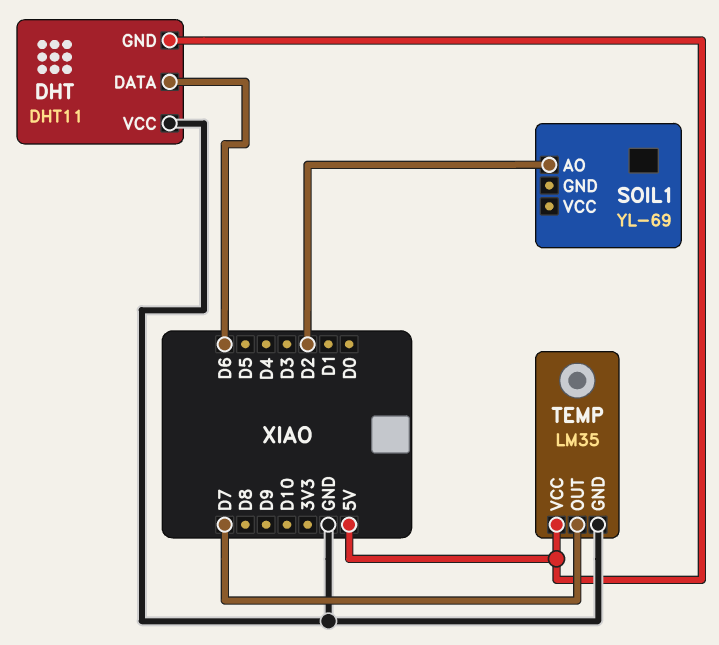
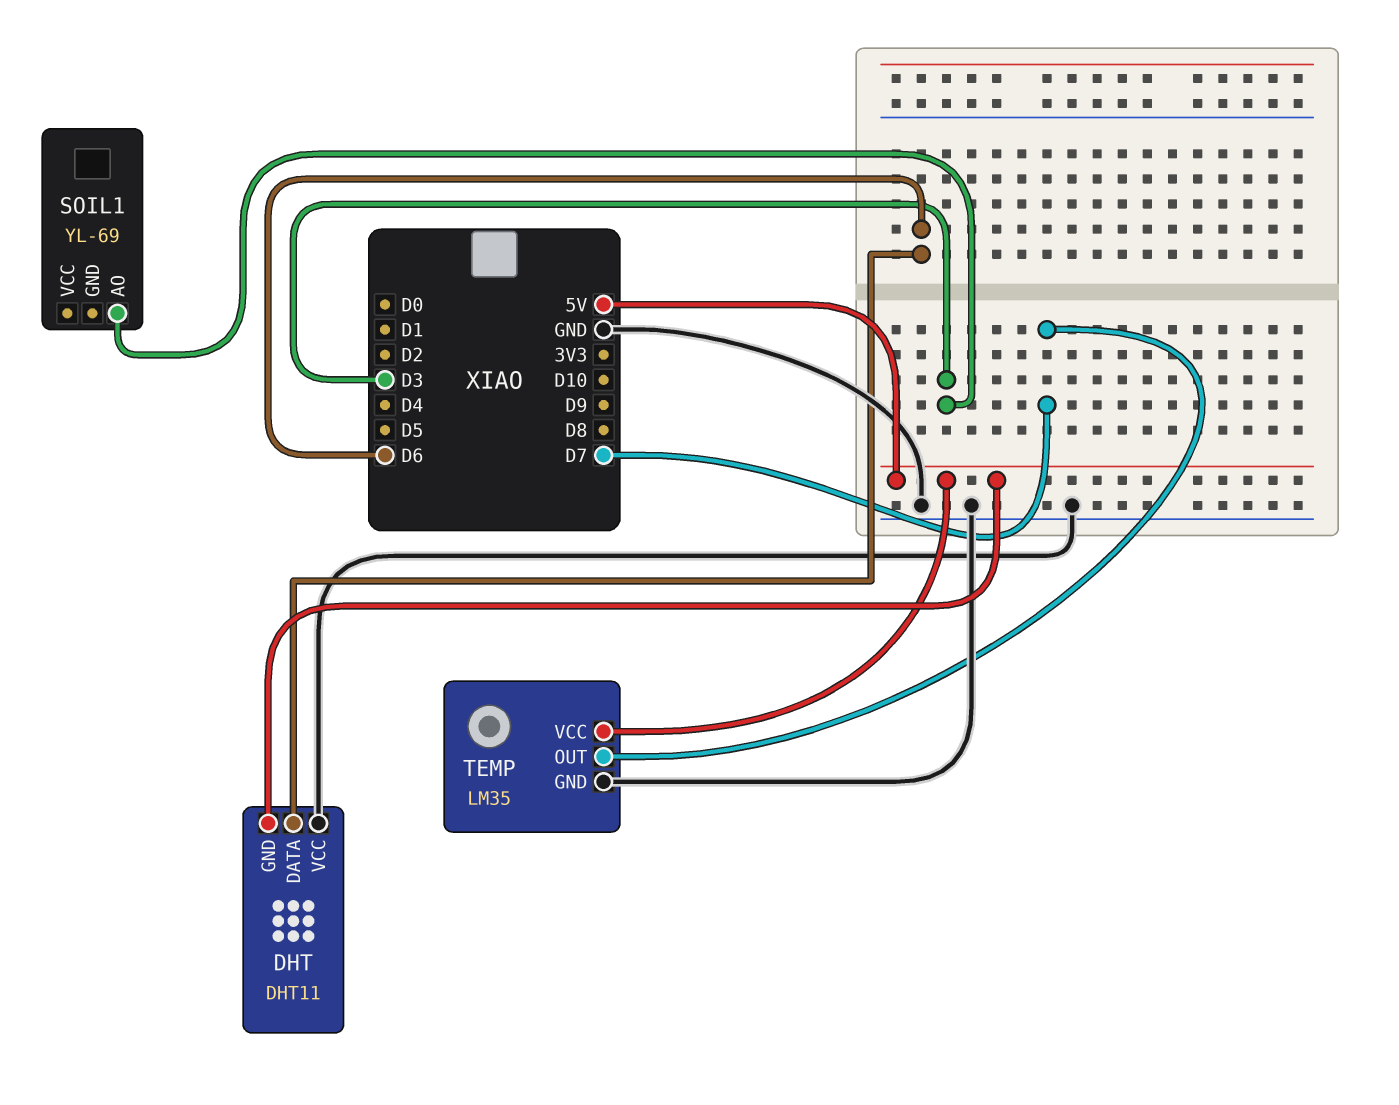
SOIL1 pin AO: D2 -> D3

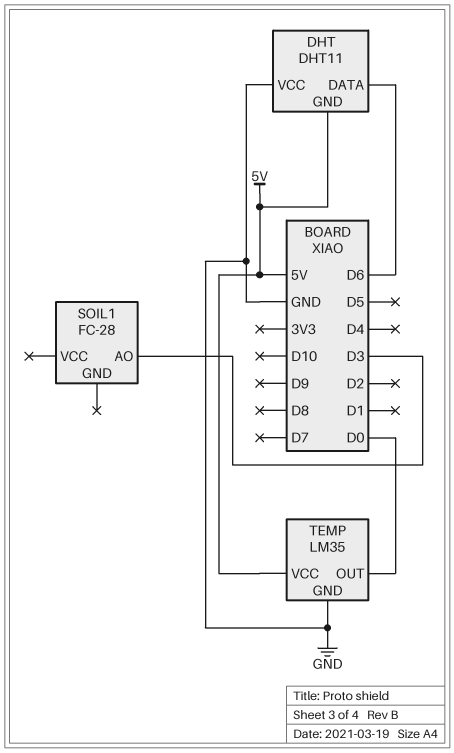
SOIL1: YL-69 -> FC-28
TEMP pin OUT: D7 -> D0

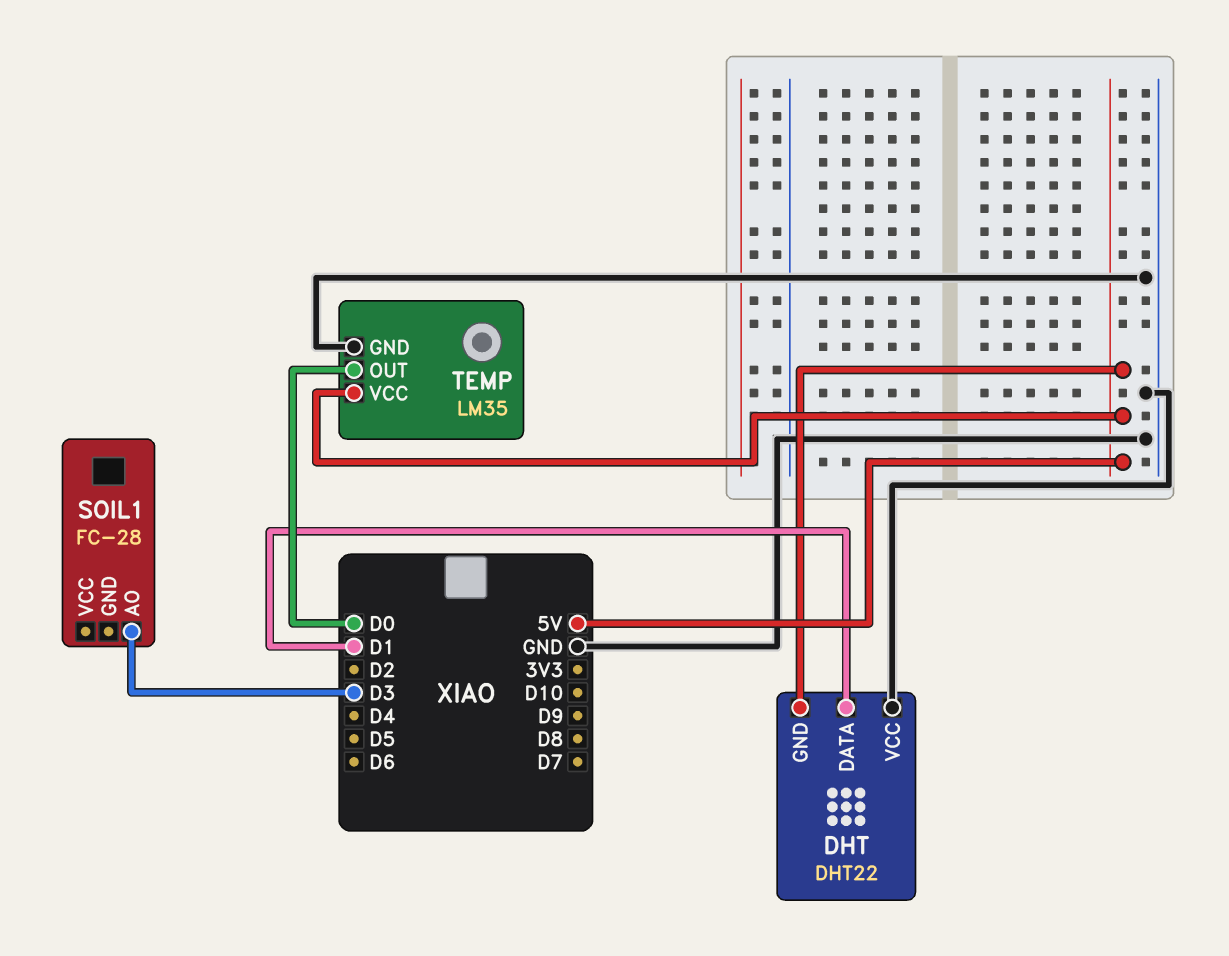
DHT: DHT11 -> DHT22
DHT pin DATA: D6 -> D1

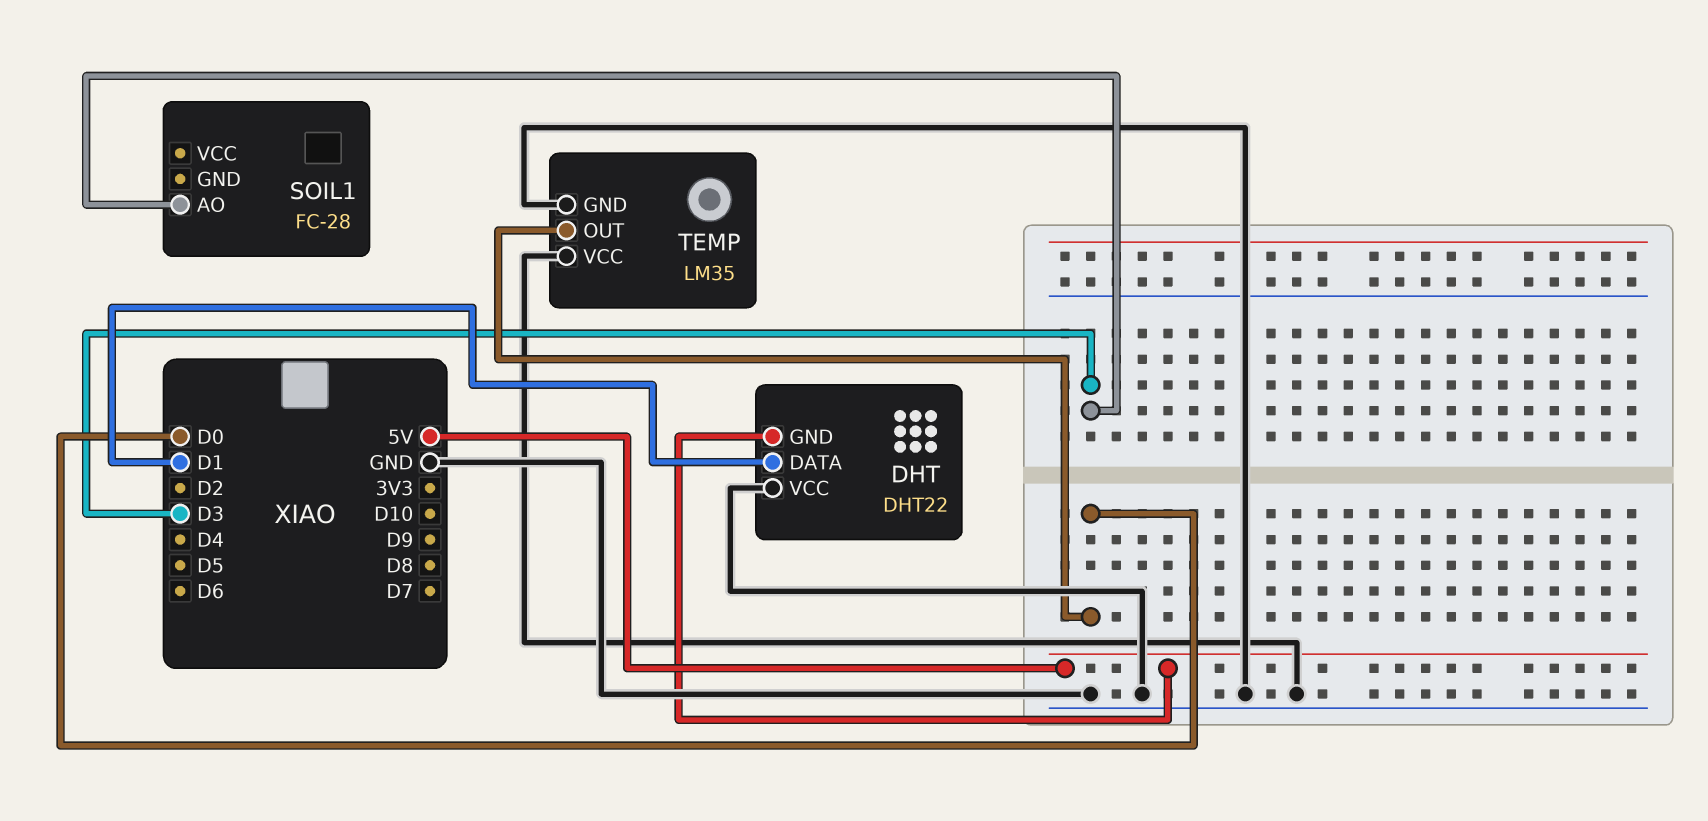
TEMP pin VCC: 5V -> GND

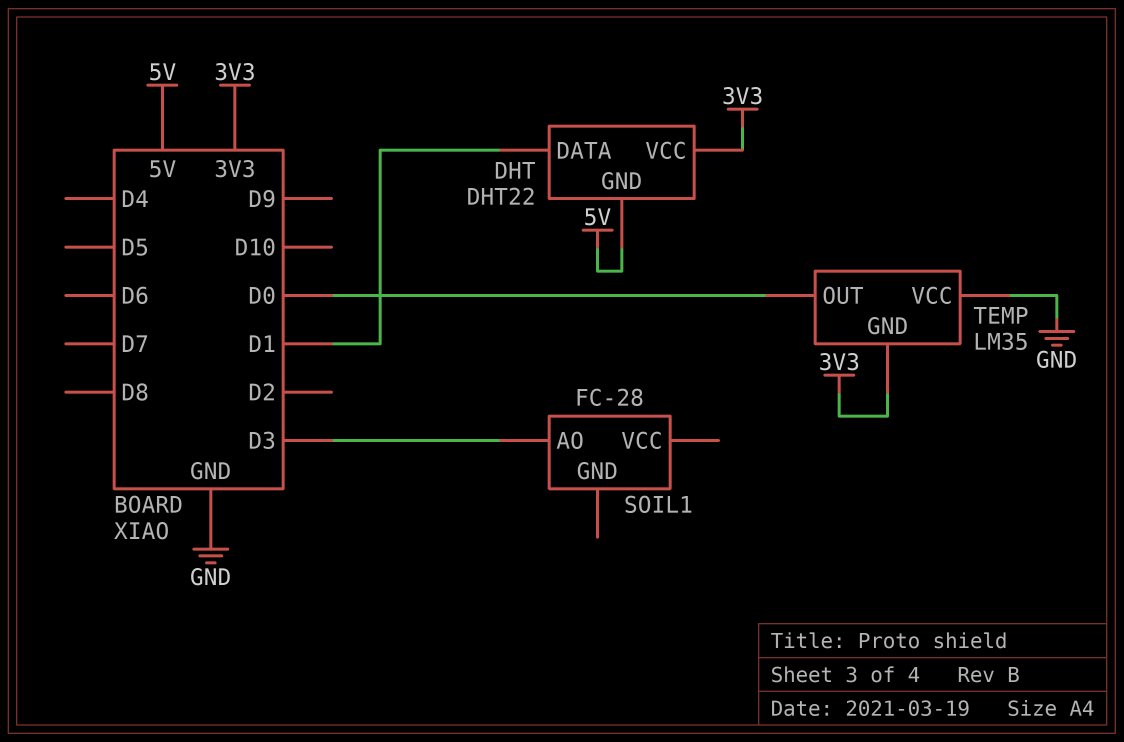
DHT pin VCC: GND -> 3V3
TEMP pin GND: GND -> 3V3

